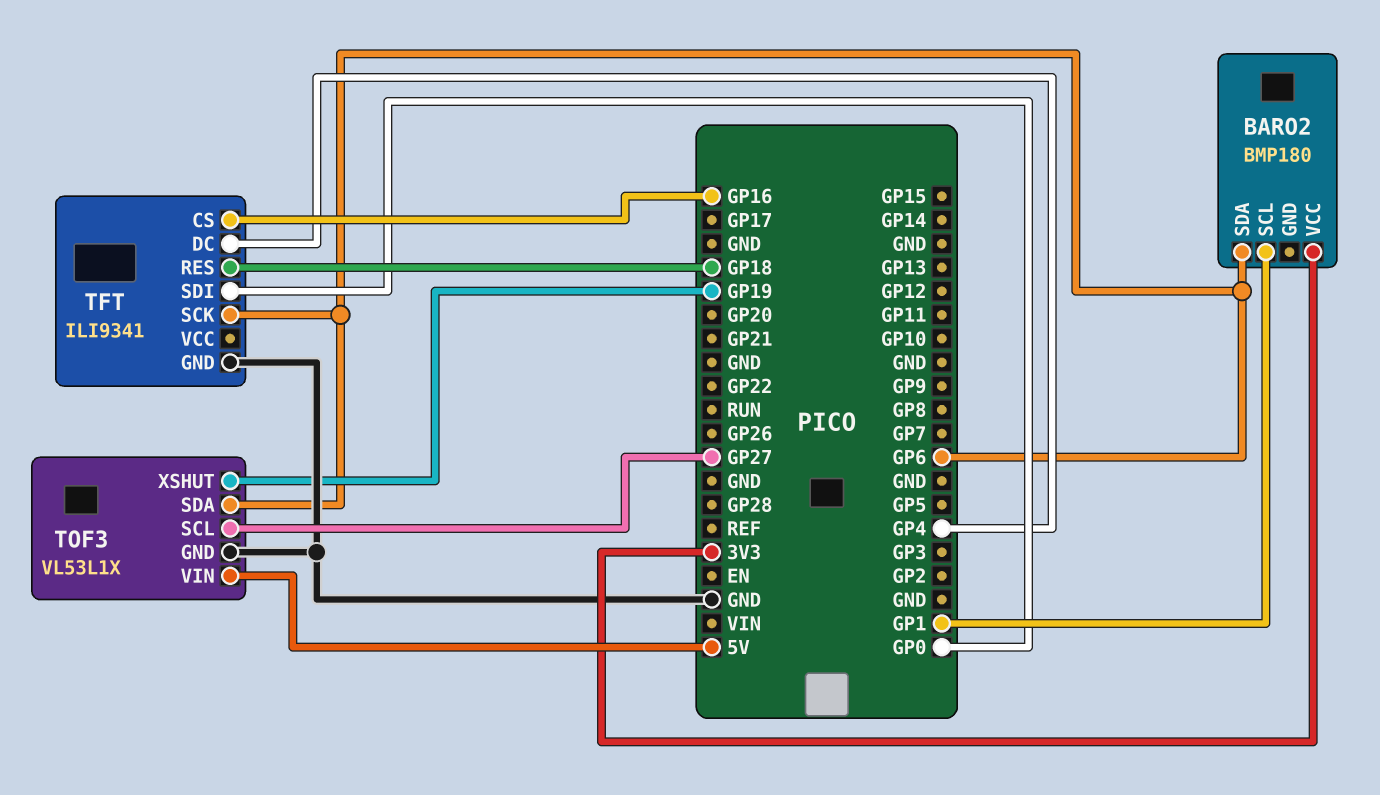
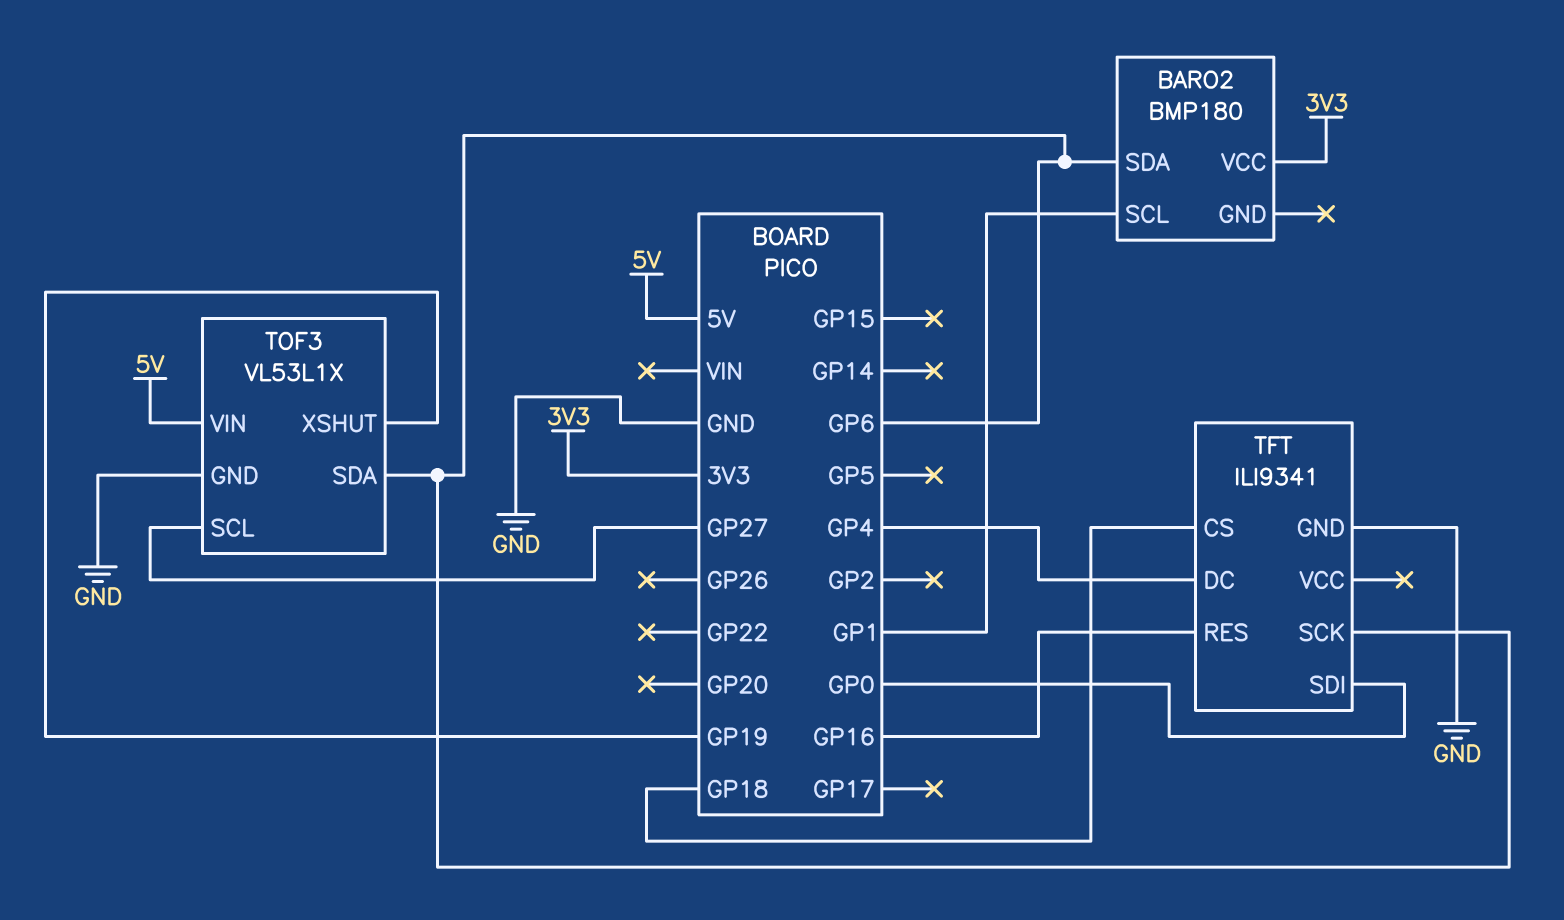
TFT pin CS: GP16 -> GP18
TFT pin RES: GP18 -> GP16

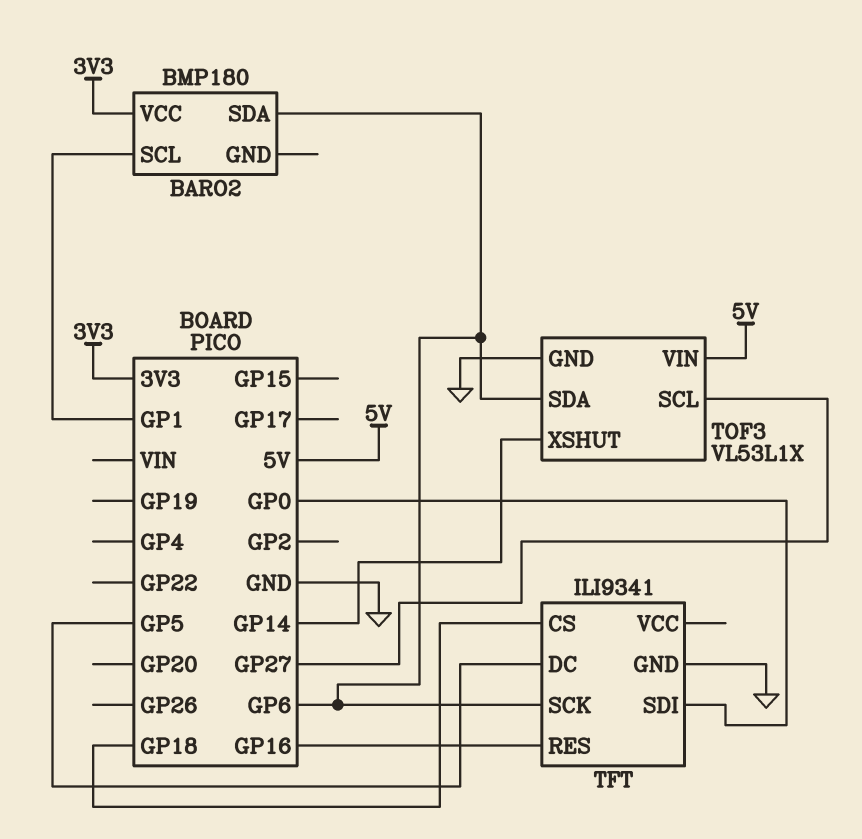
TFT pin DC: GP4 -> GP5
TOF3 pin XSHUT: GP19 -> GP14

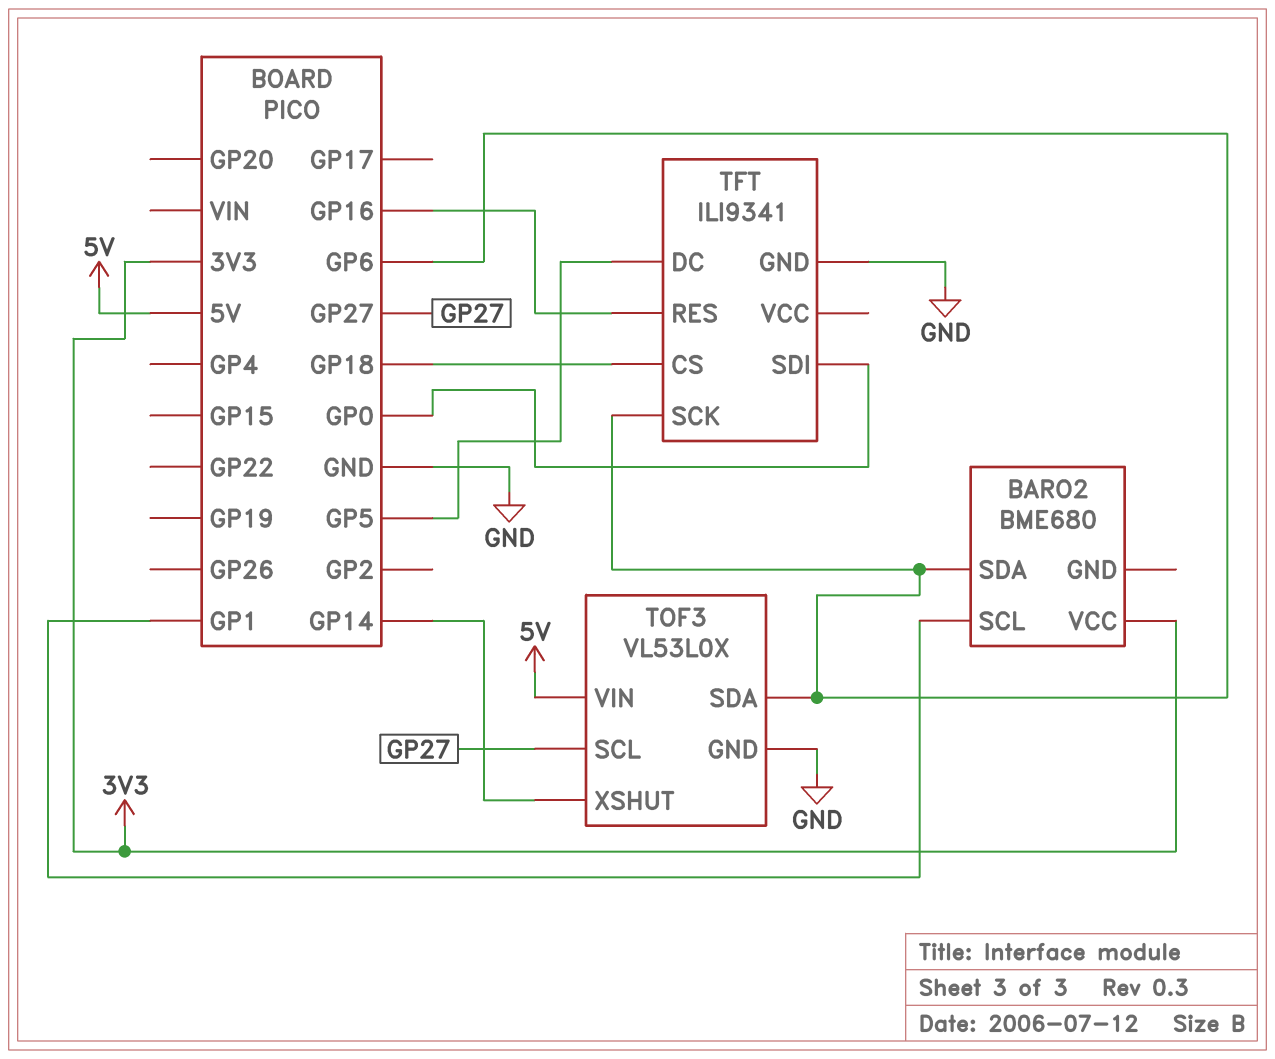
BARO2: BMP180 -> BME680
TOF3: VL53L1X -> VL53L0X

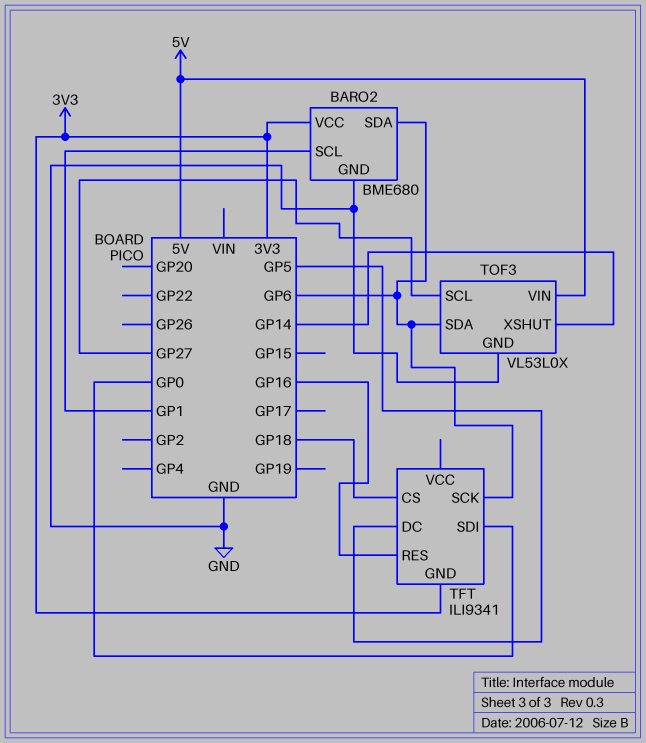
BARO2 pin GND: none -> GND
TFT pin GND: GND -> 3V3

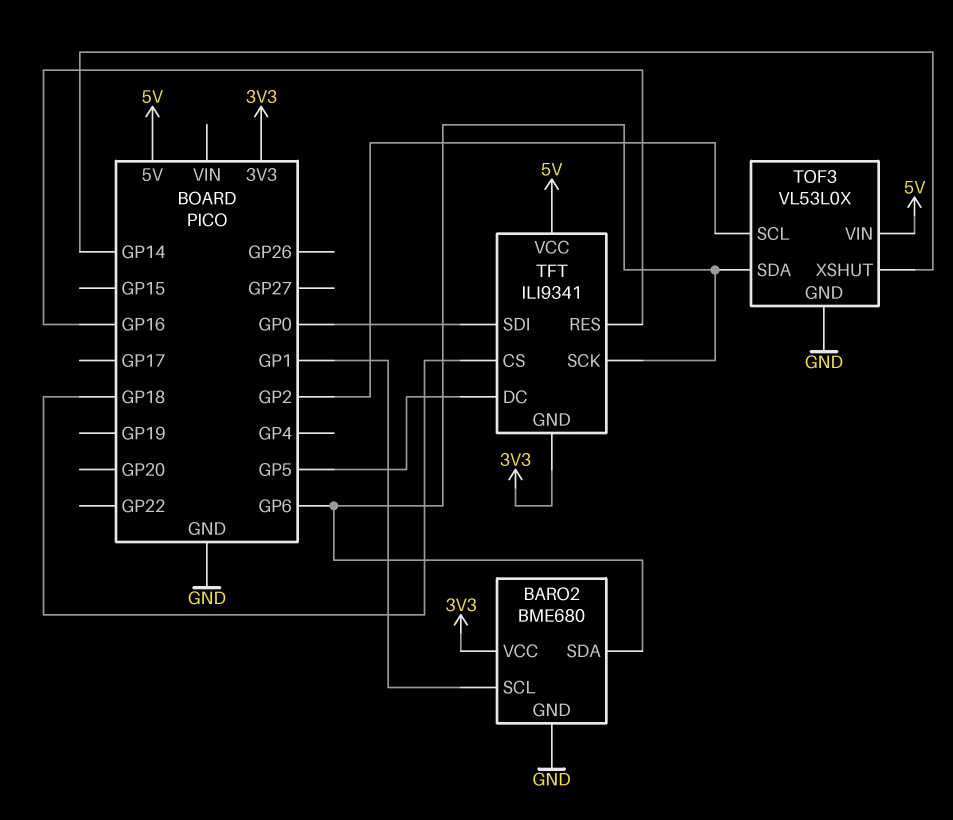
TFT pin VCC: none -> 5V
TOF3 pin SCL: GP27 -> GP2

